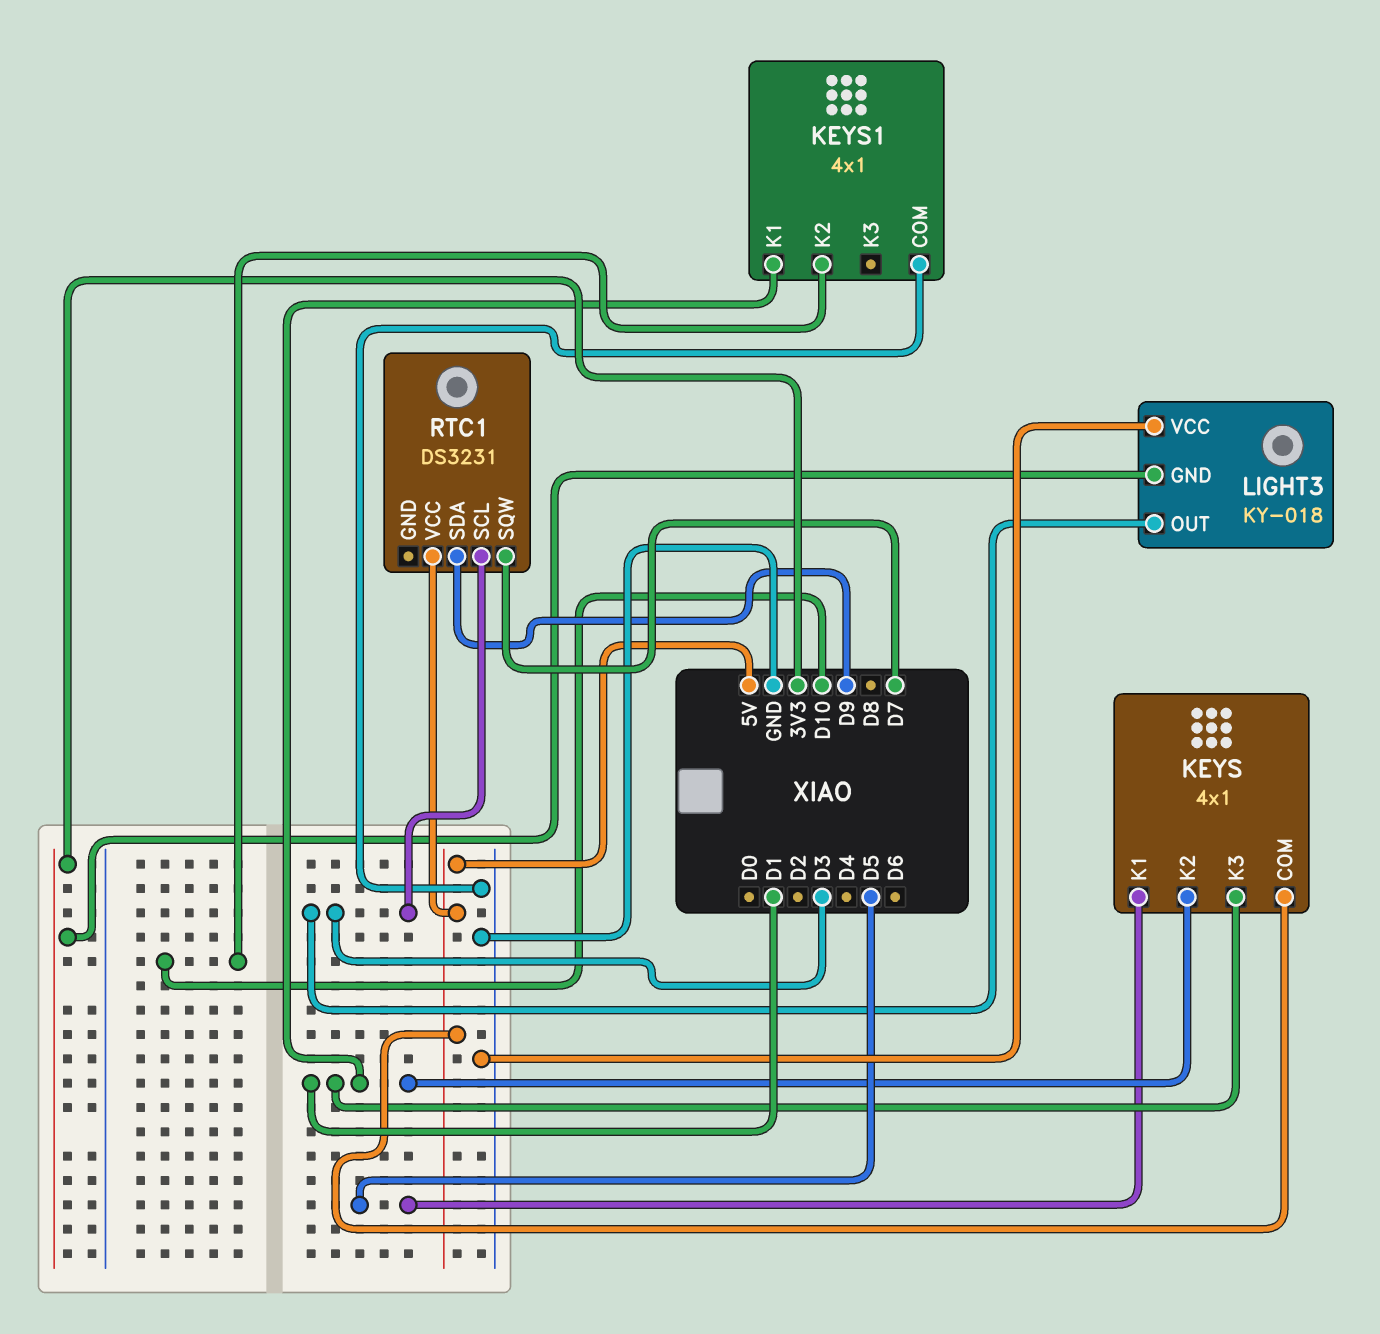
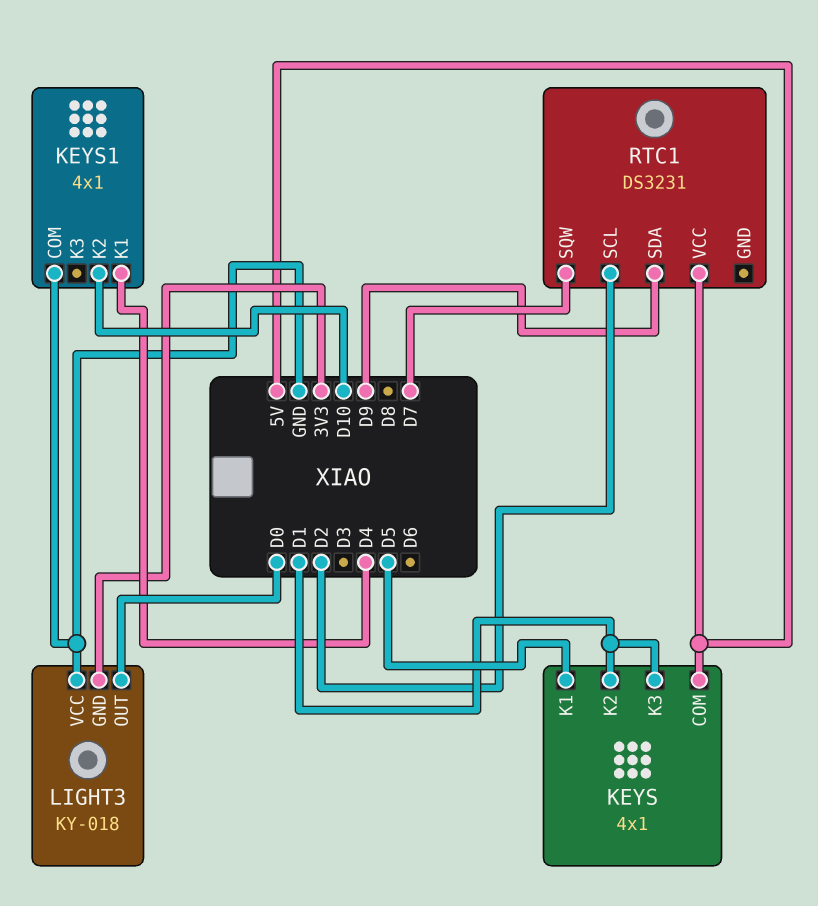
KEYS1 pin K1: D1 -> D4
LIGHT3 pin OUT: D3 -> D0
RTC1 pin SCL: D3 -> D2

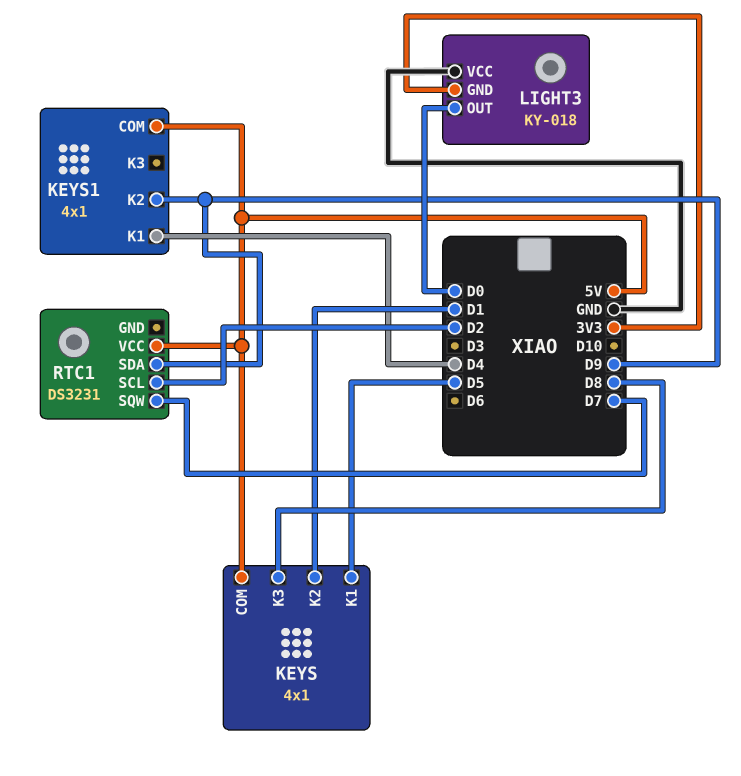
KEYS pin K3: D1 -> D8
KEYS1 pin COM: GND -> 5V
KEYS1 pin K2: D10 -> D9

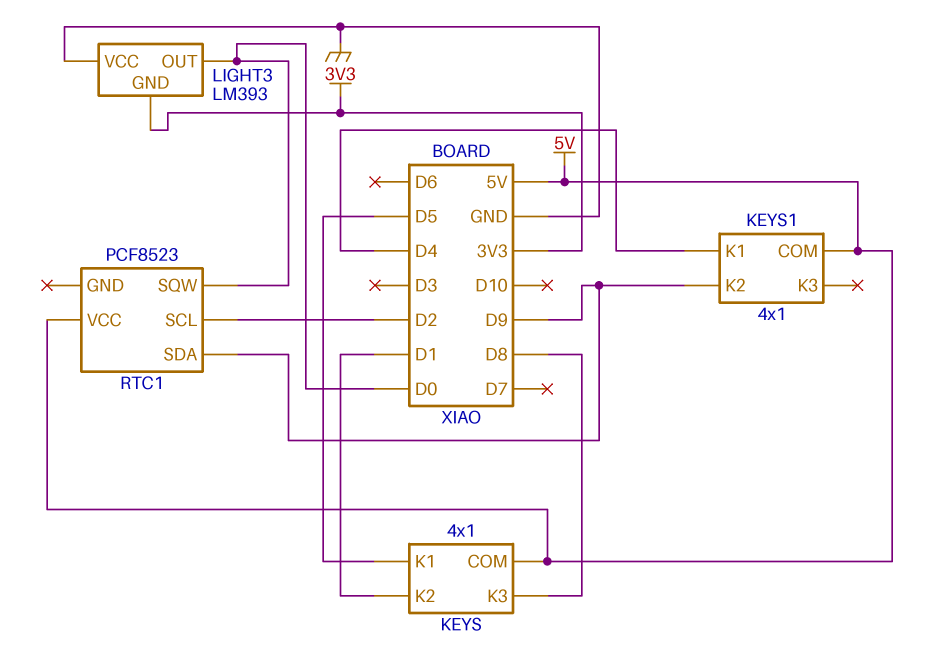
LIGHT3: KY-018 -> LM393
RTC1: DS3231 -> PCF8523
RTC1 pin SQW: D7 -> D0

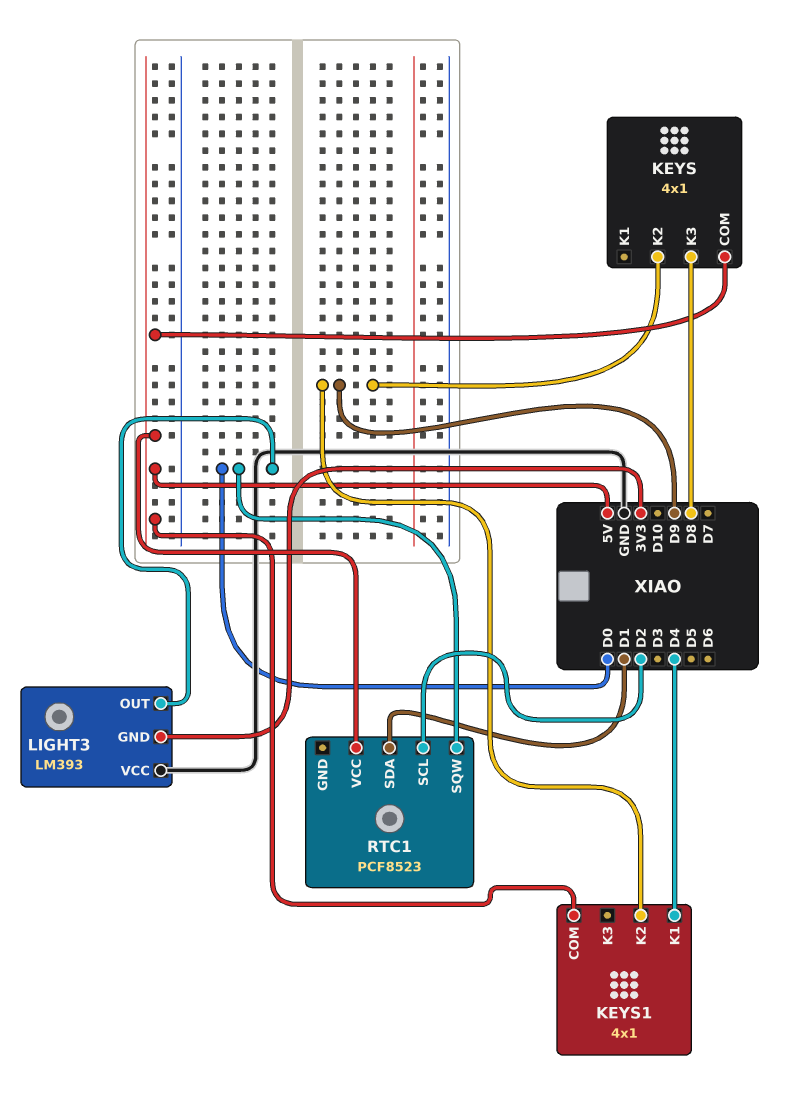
KEYS pin K1: D5 -> none
KEYS pin K2: D1 -> D9
RTC1 pin SDA: D9 -> D1

